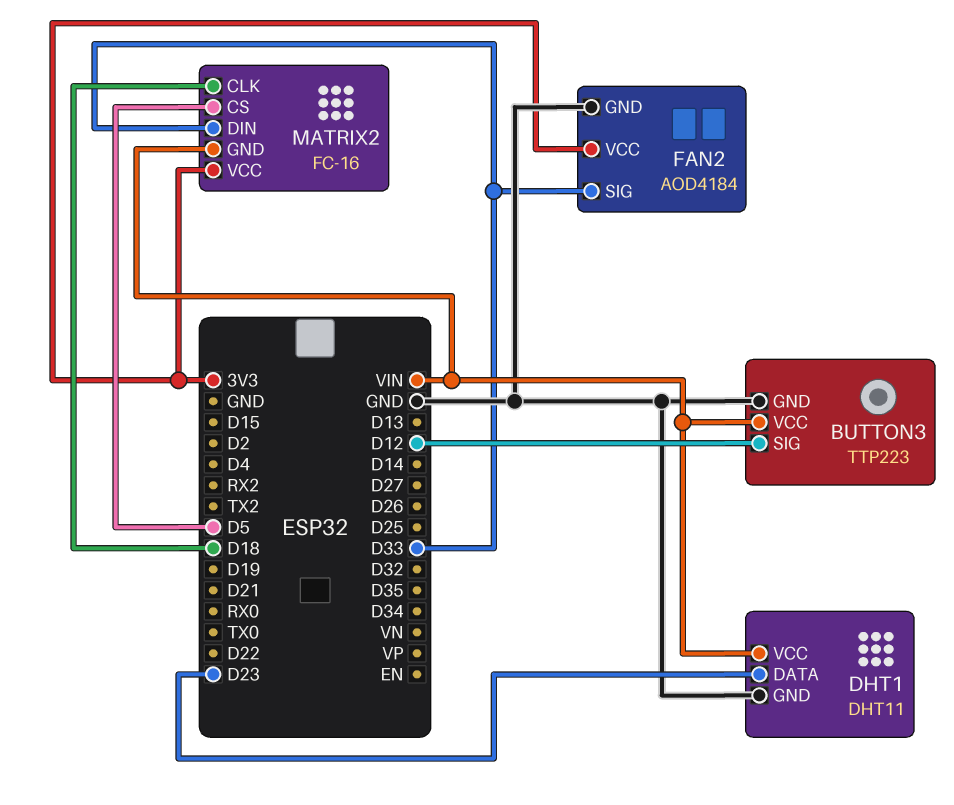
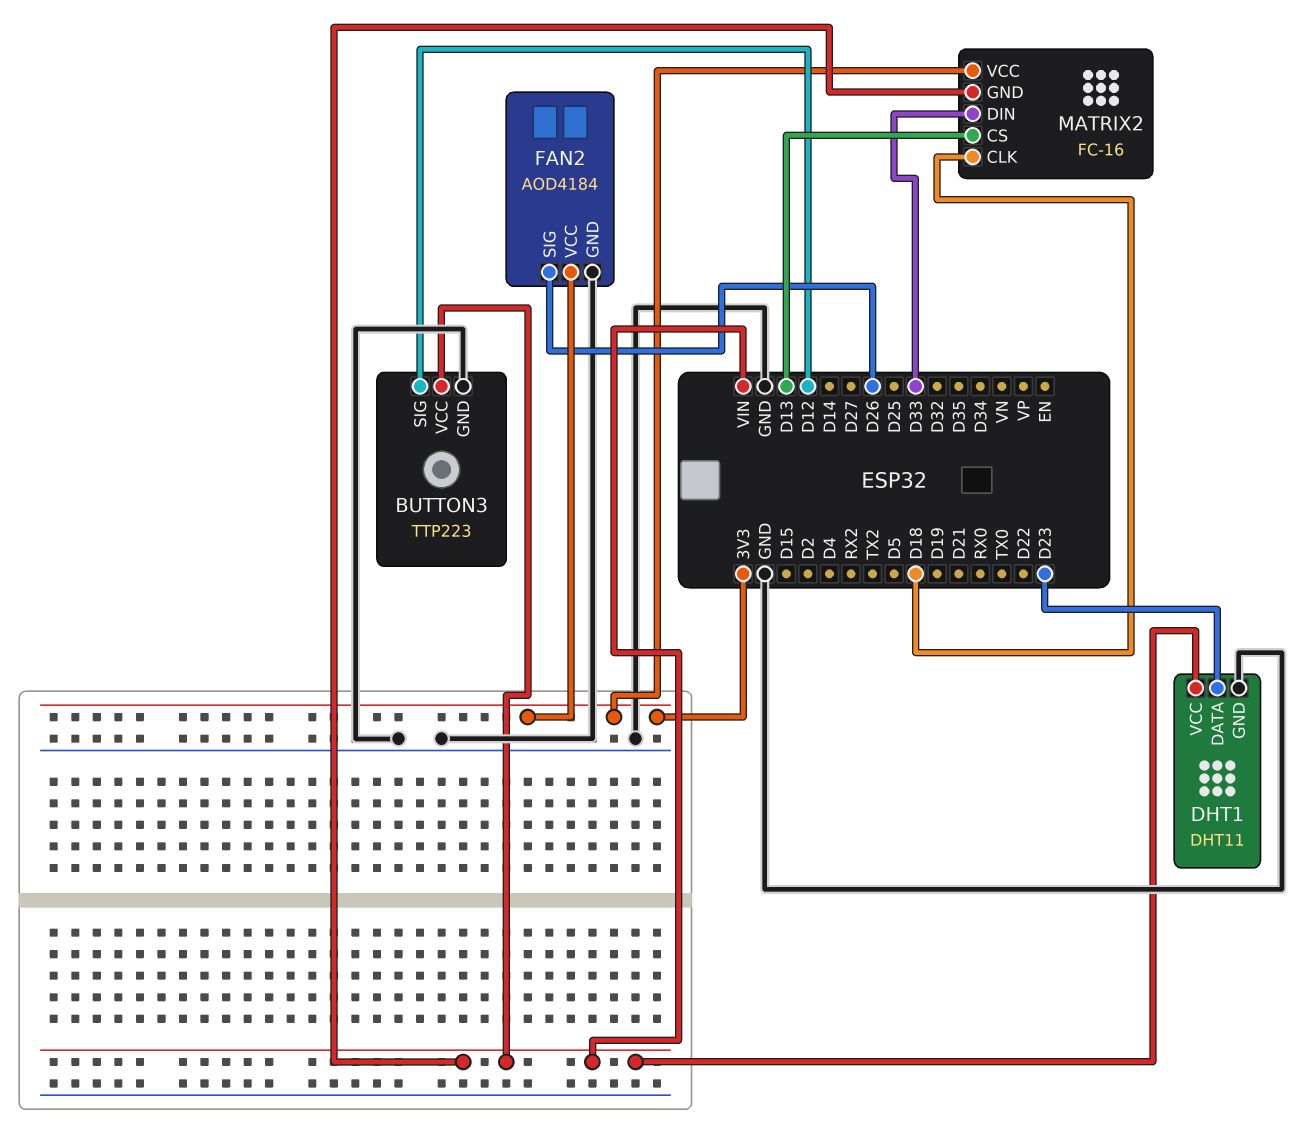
FAN2 pin SIG: D33 -> D26
MATRIX2 pin CS: D5 -> D13

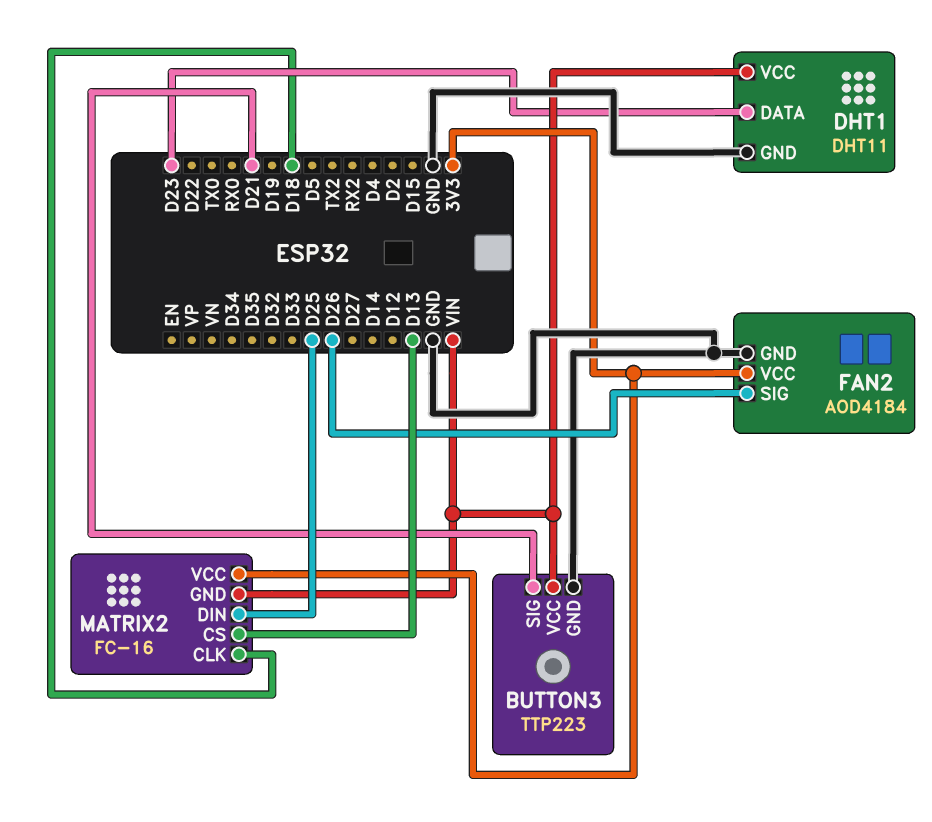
BUTTON3 pin SIG: D12 -> D21
MATRIX2 pin DIN: D33 -> D25

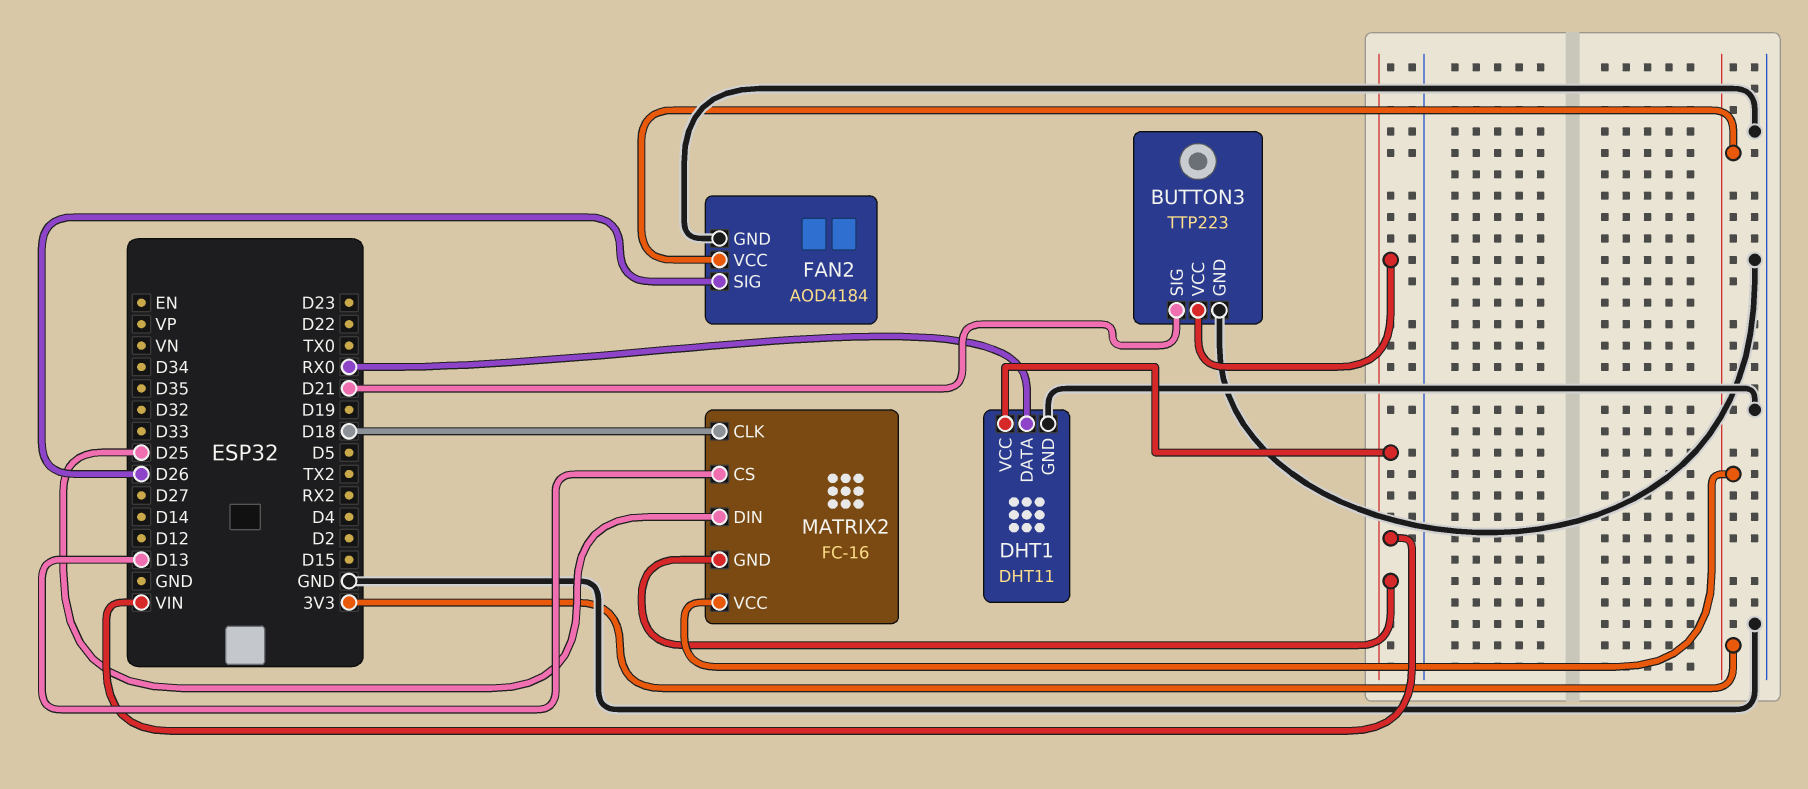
DHT1 pin DATA: D23 -> RX0

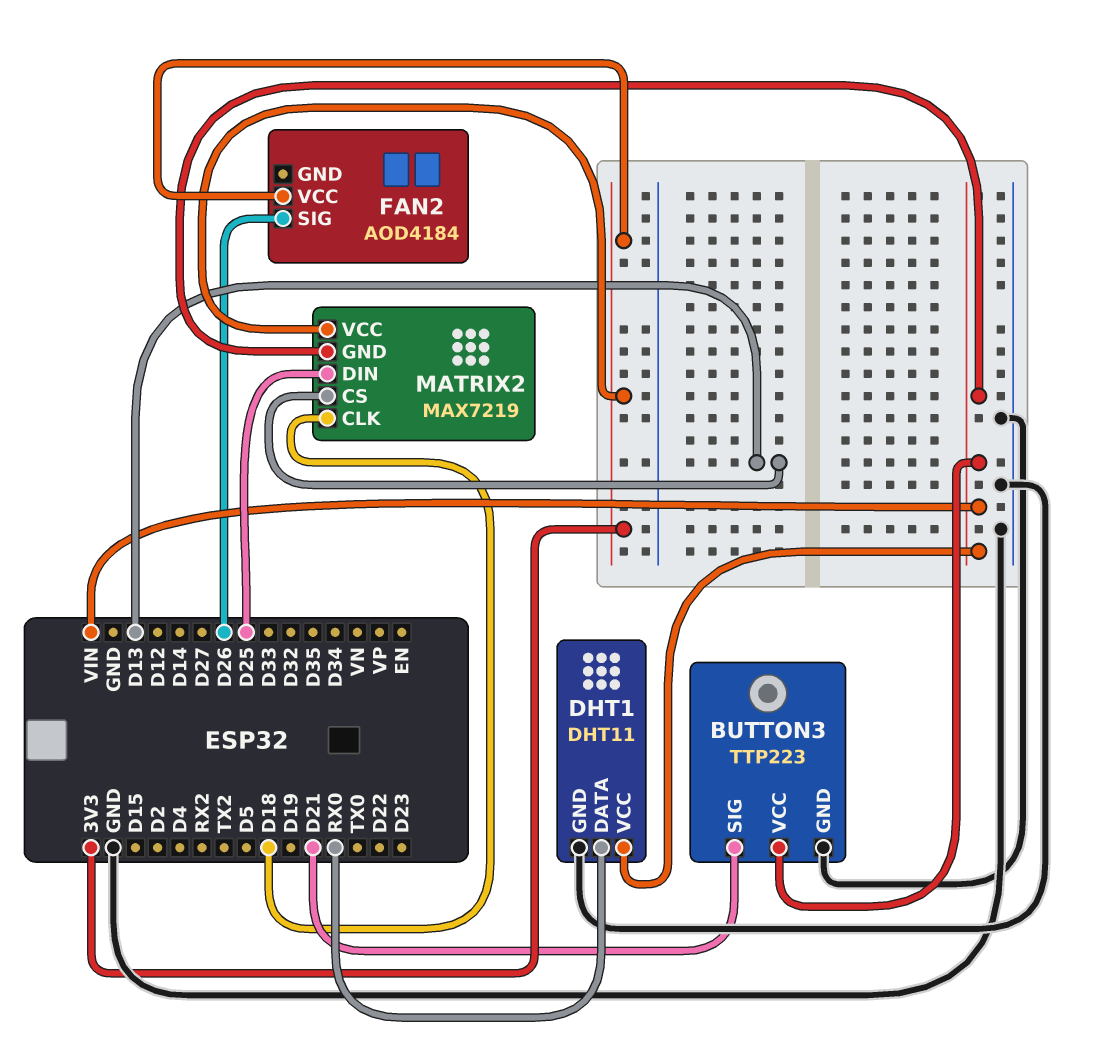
FAN2 pin GND: GND -> none
MATRIX2: FC-16 -> MAX7219

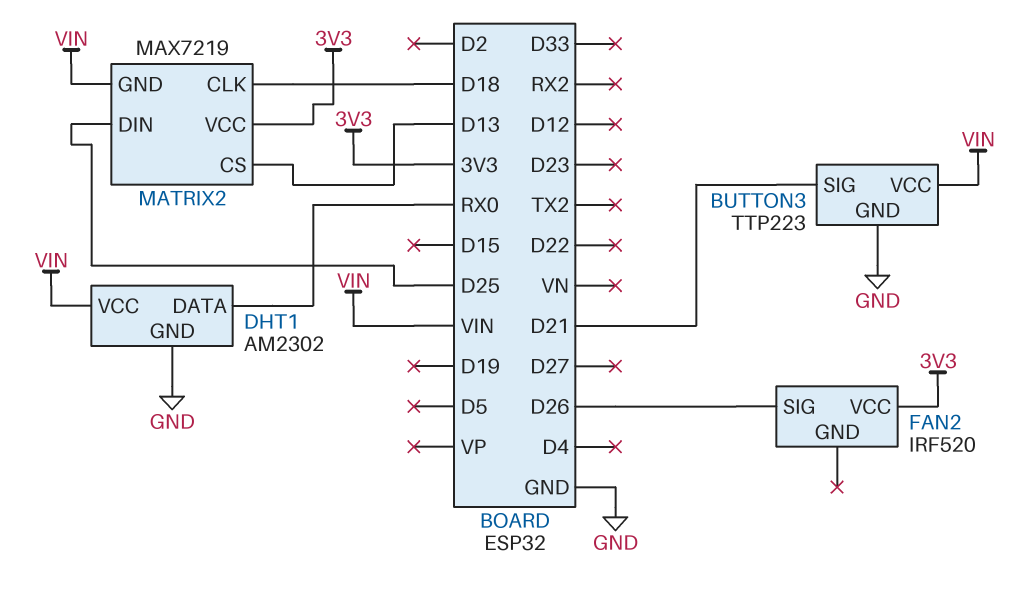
DHT1: DHT11 -> AM2302
FAN2: AOD4184 -> IRF520

